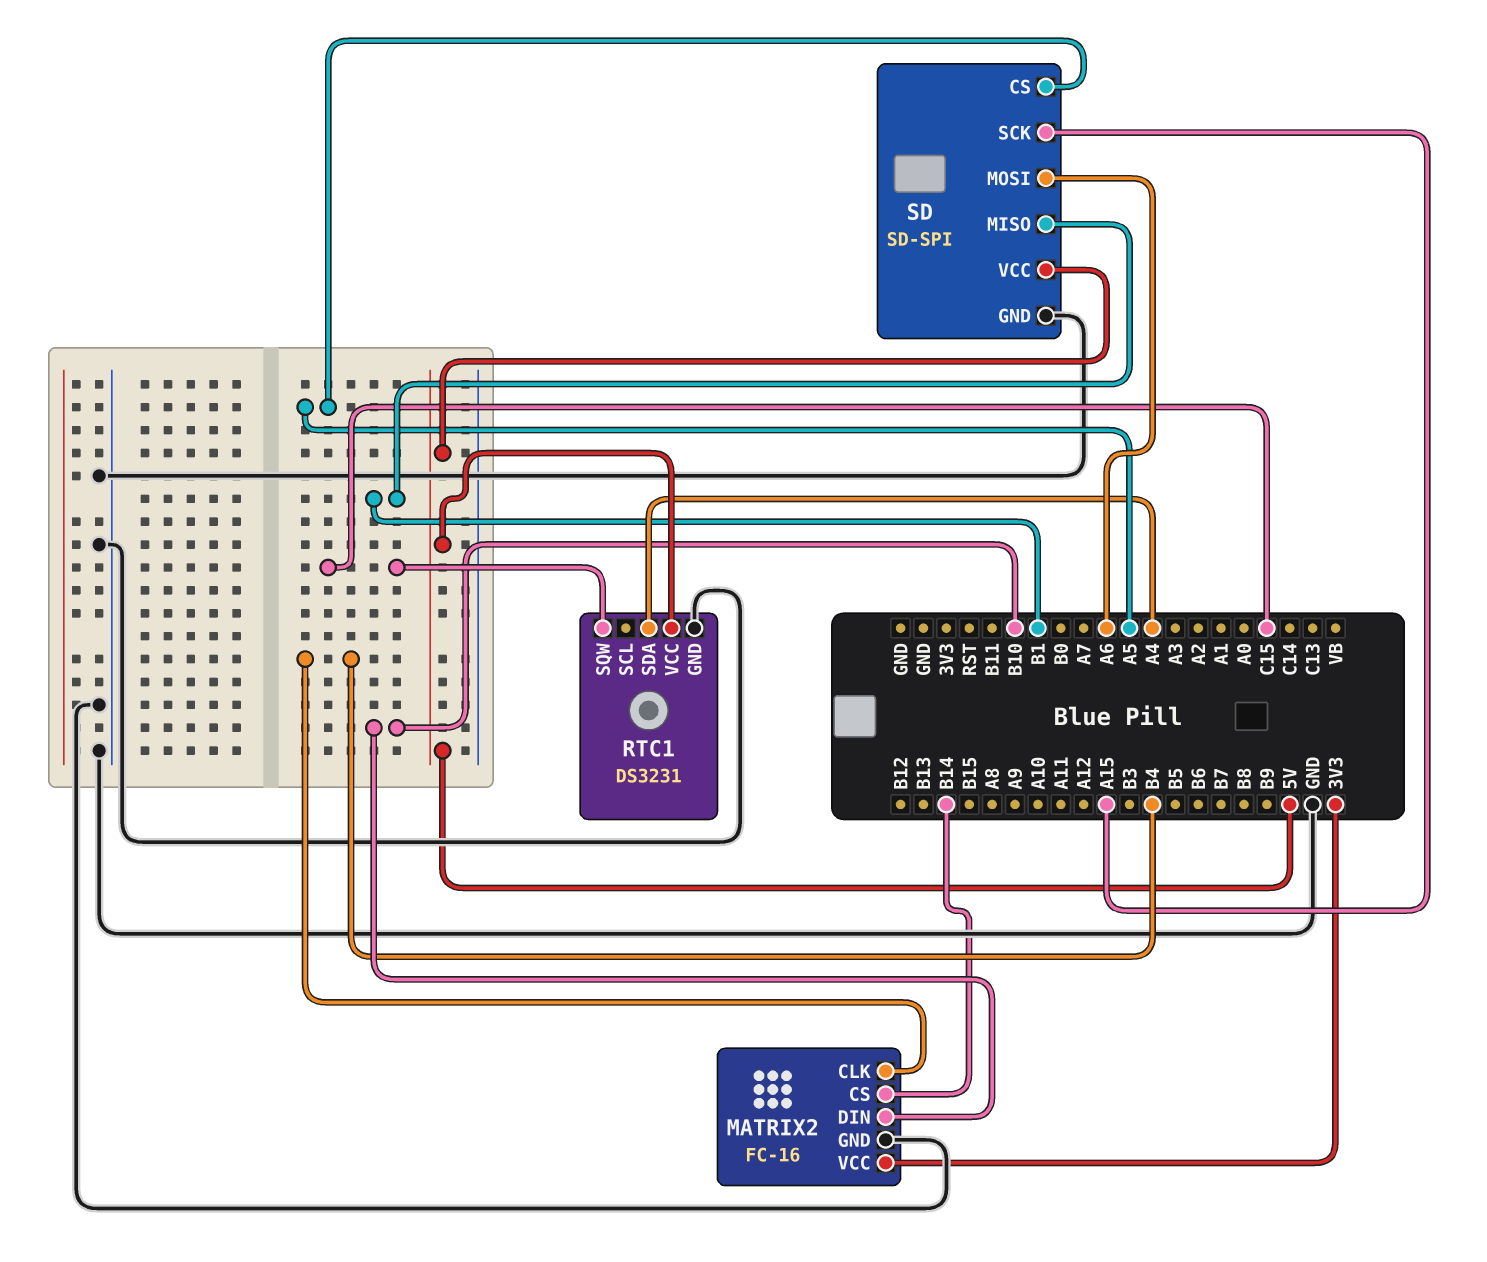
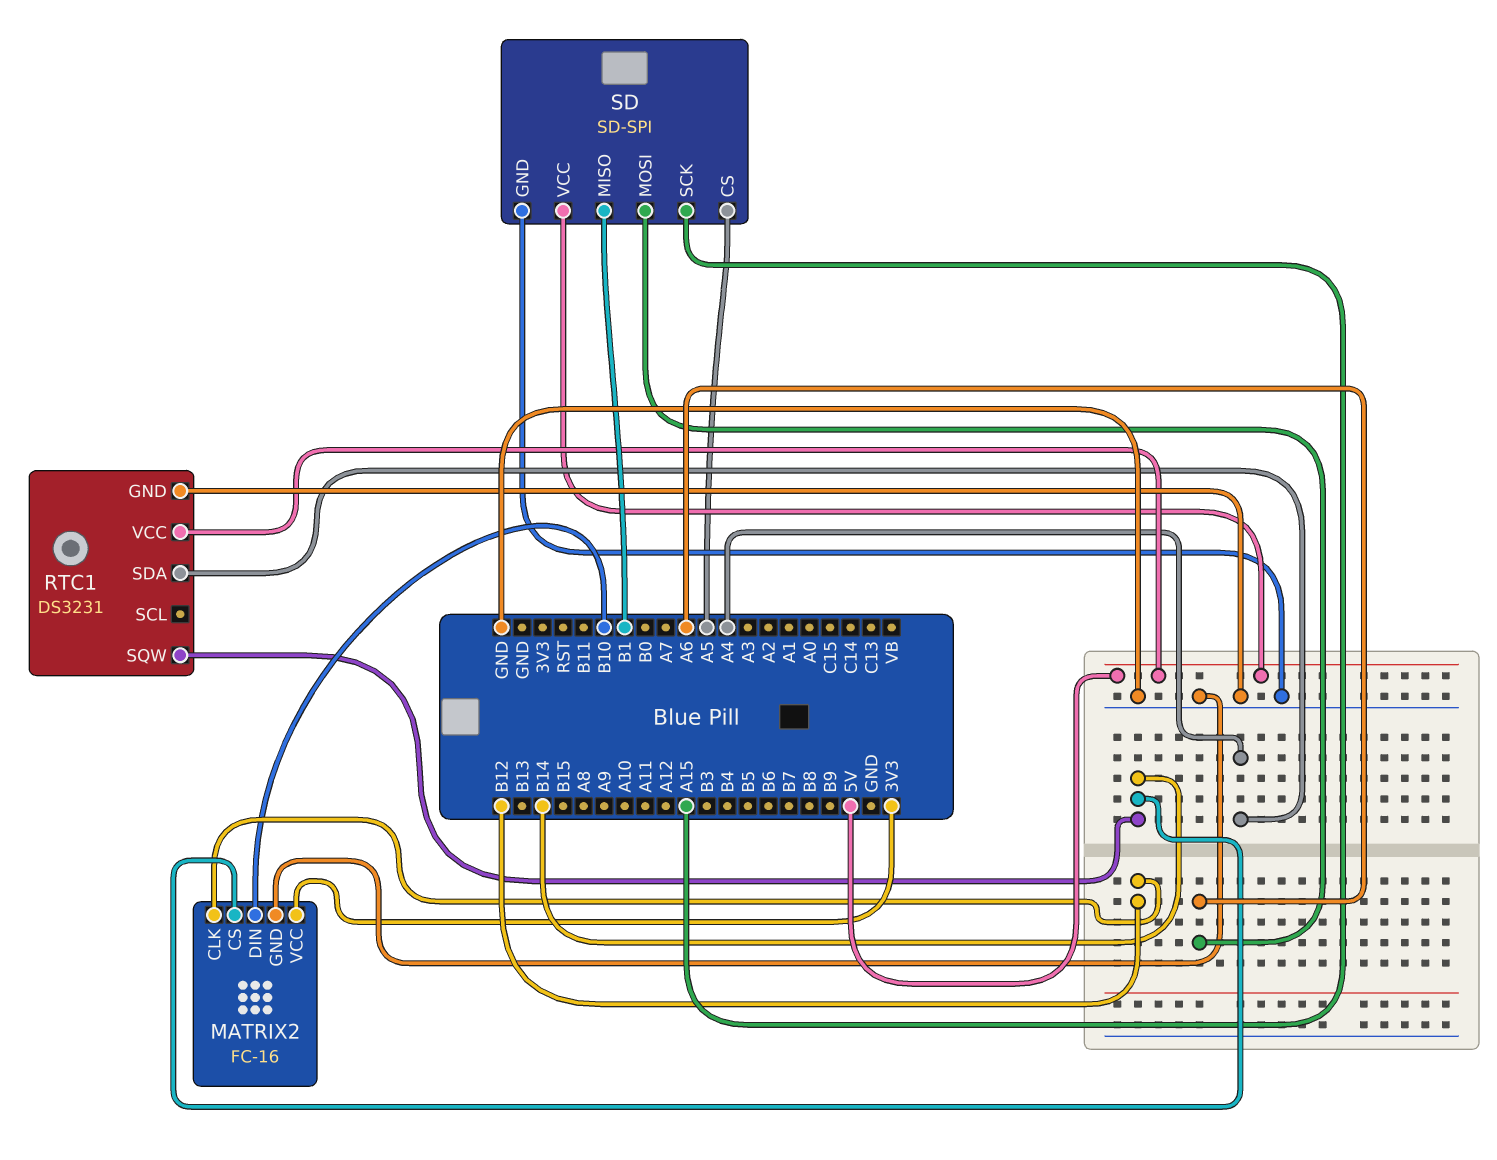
MATRIX2 pin CLK: B4 -> B12
RTC1 pin SQW: C15 -> B14

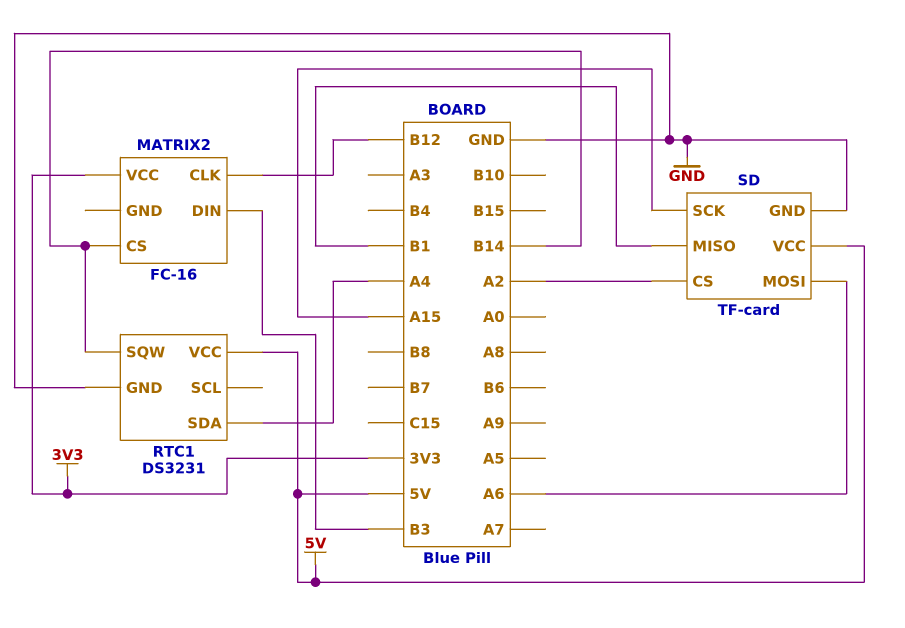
MATRIX2 pin DIN: B10 -> B3
MATRIX2 pin GND: GND -> none
SD: SD-SPI -> TF-card
SD pin CS: A5 -> A2

